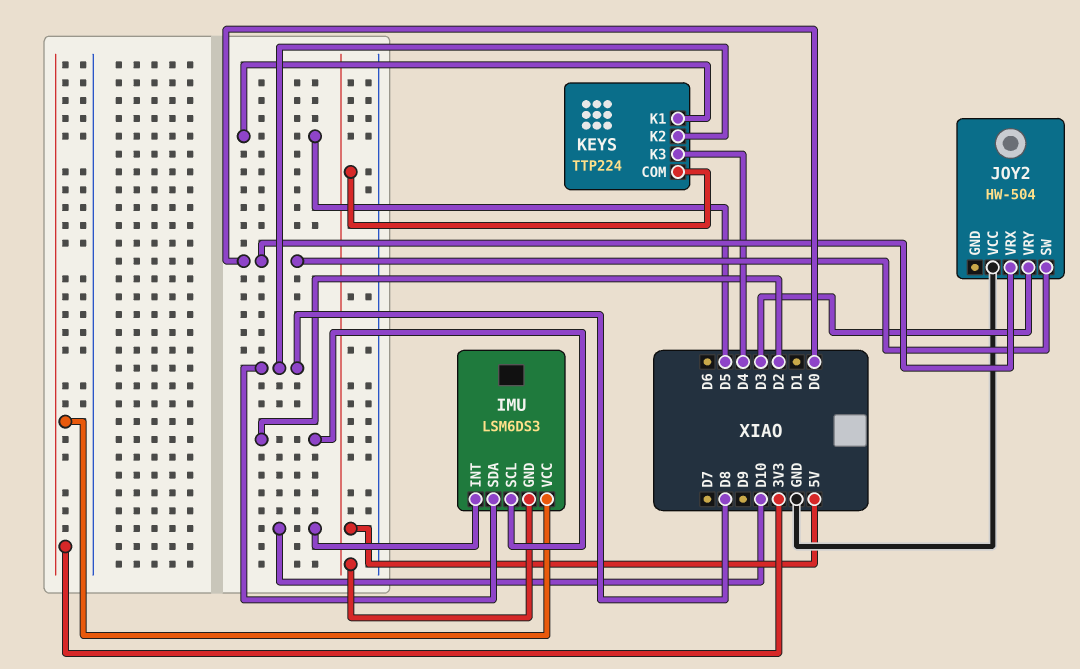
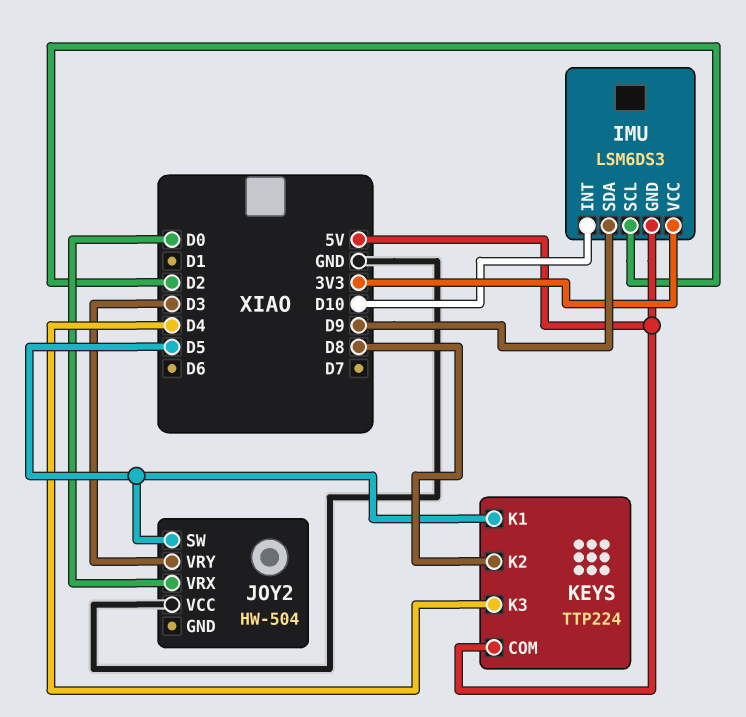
IMU pin SDA: D8 -> D9
JOY2 pin SW: D0 -> D5

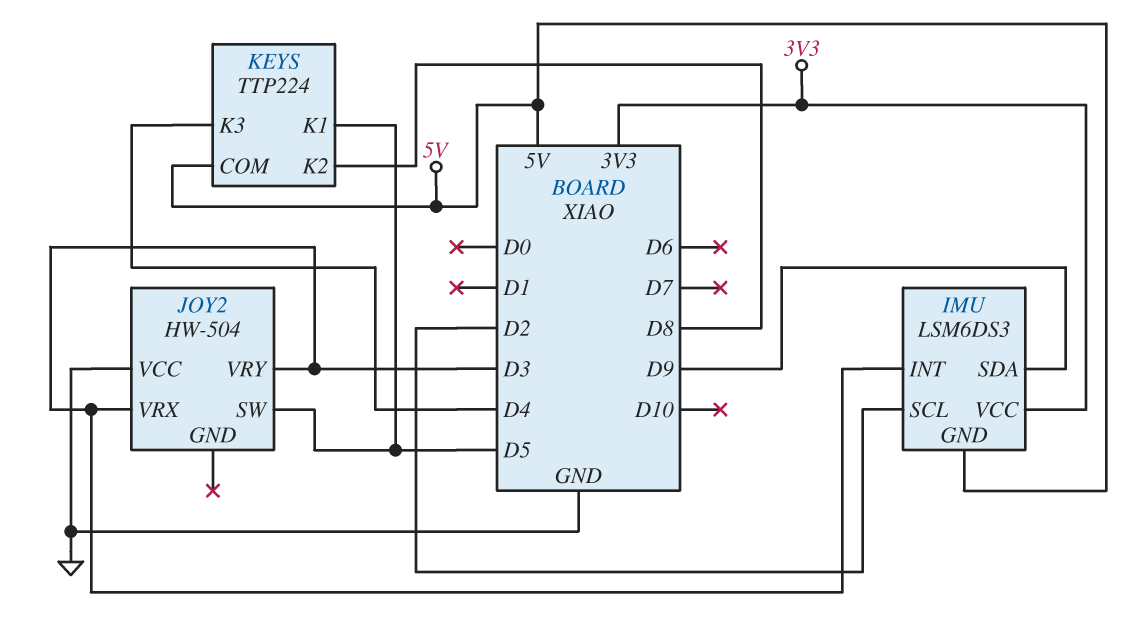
IMU pin INT: D10 -> D3
JOY2 pin VRX: D0 -> D3

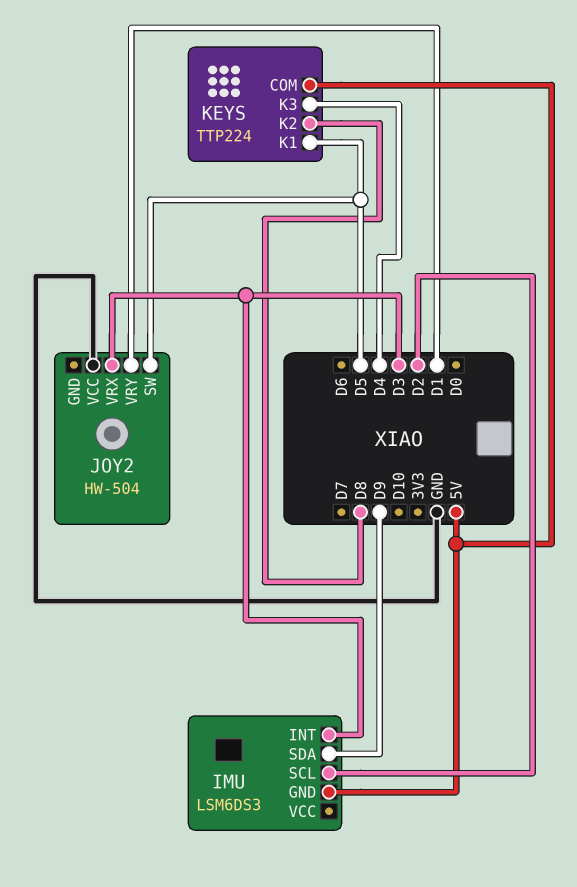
IMU pin VCC: 3V3 -> none
JOY2 pin VRY: D3 -> D1

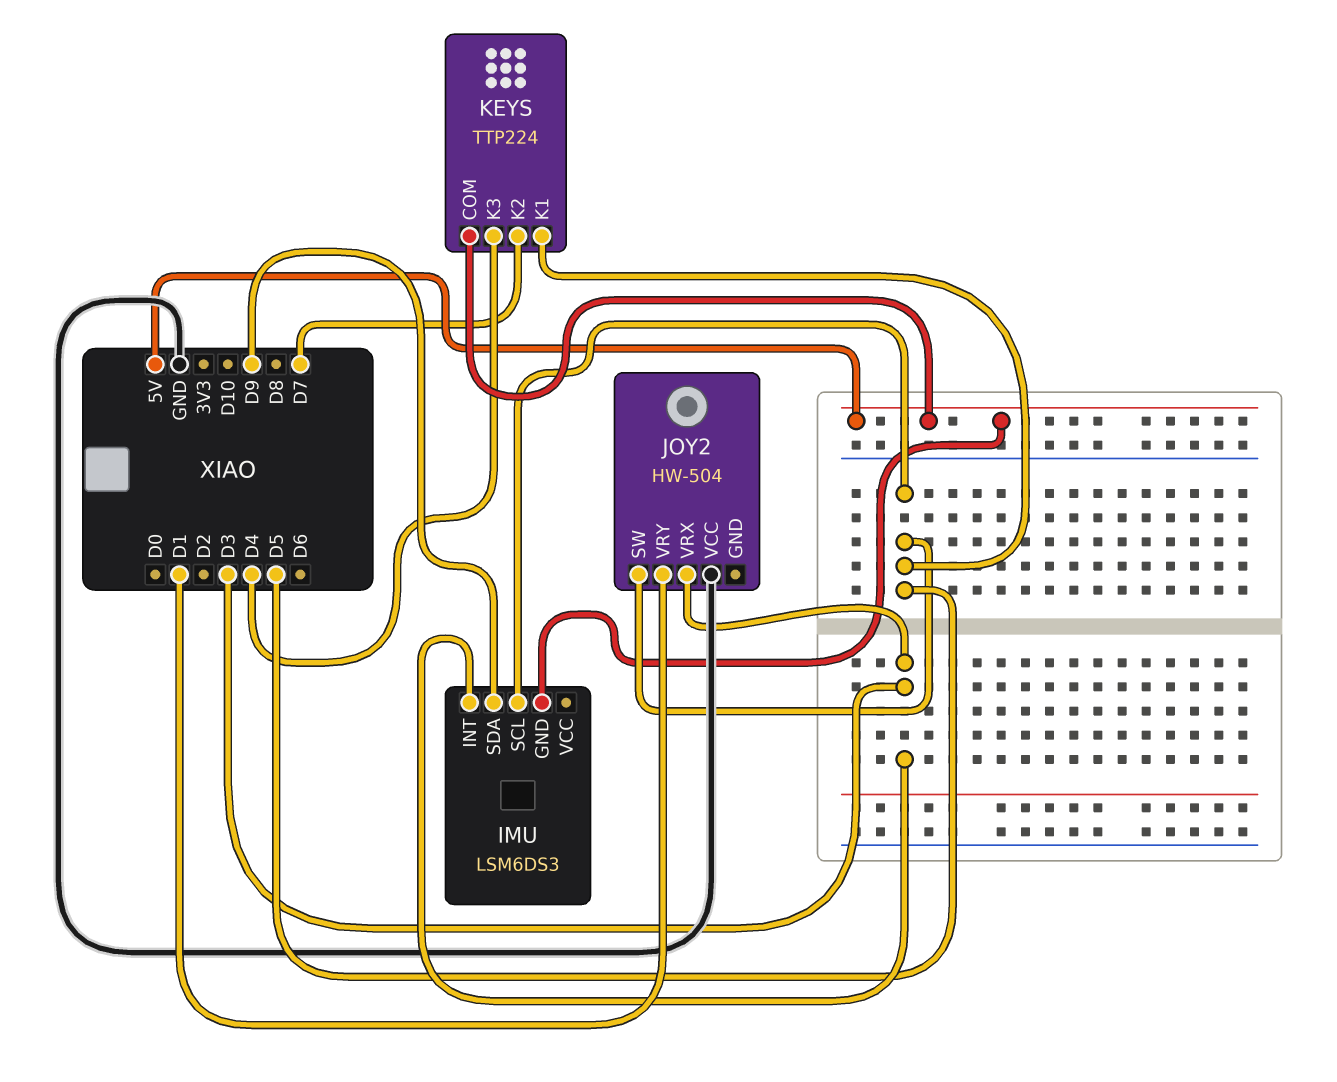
IMU pin SCL: D2 -> D5
KEYS pin K2: D8 -> D7

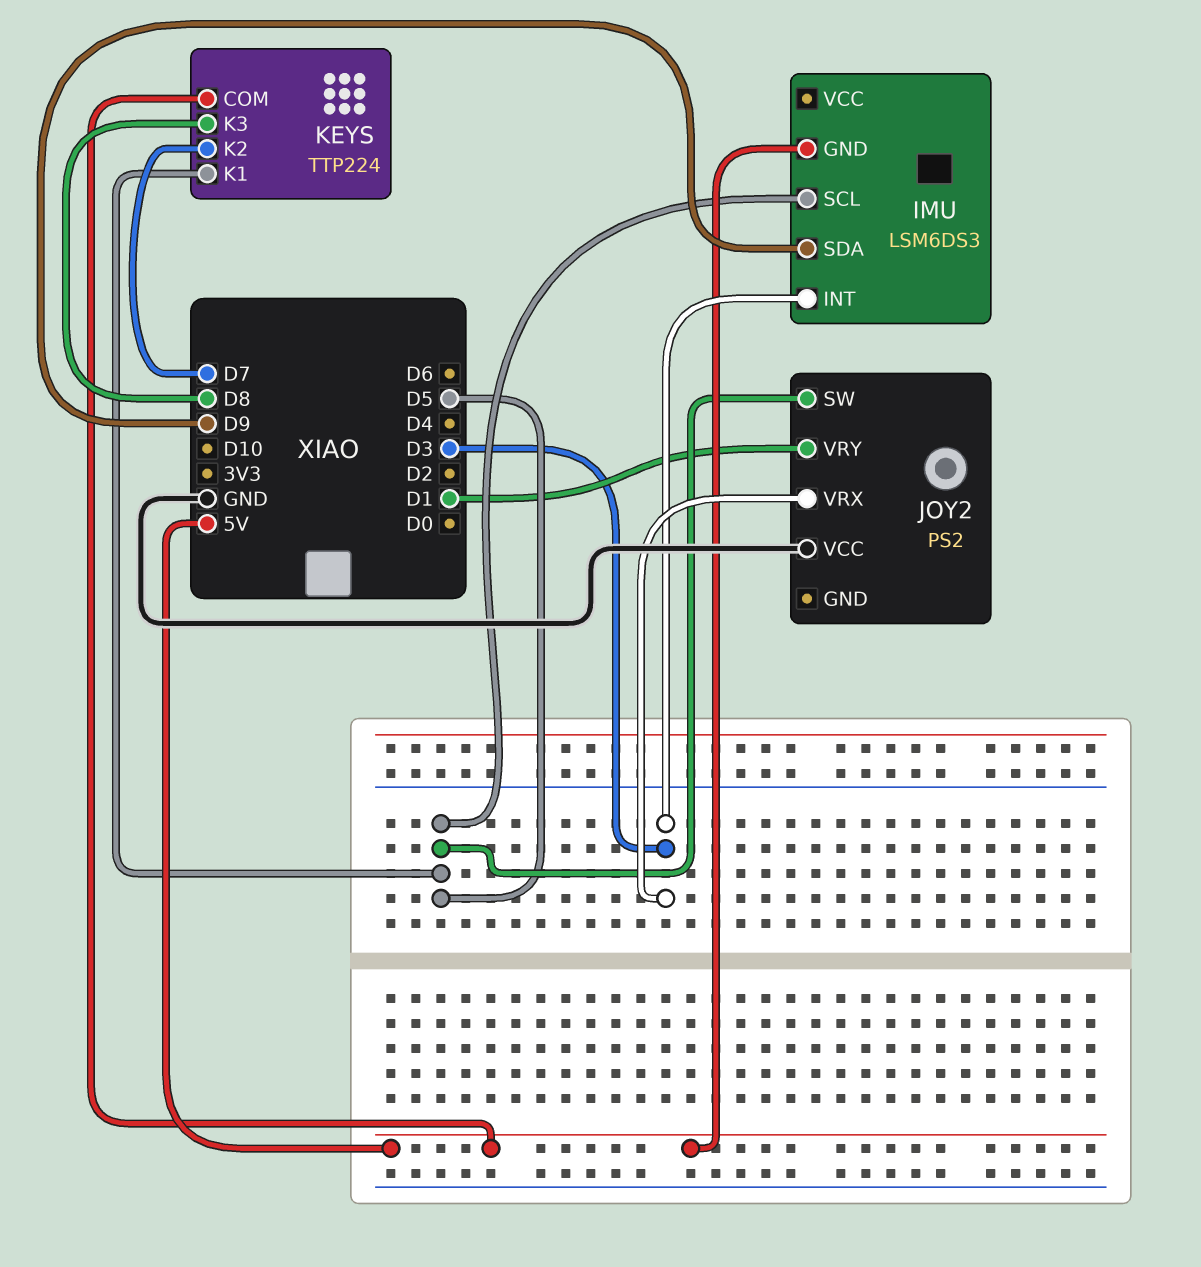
JOY2: HW-504 -> PS2
KEYS pin K3: D4 -> D8

